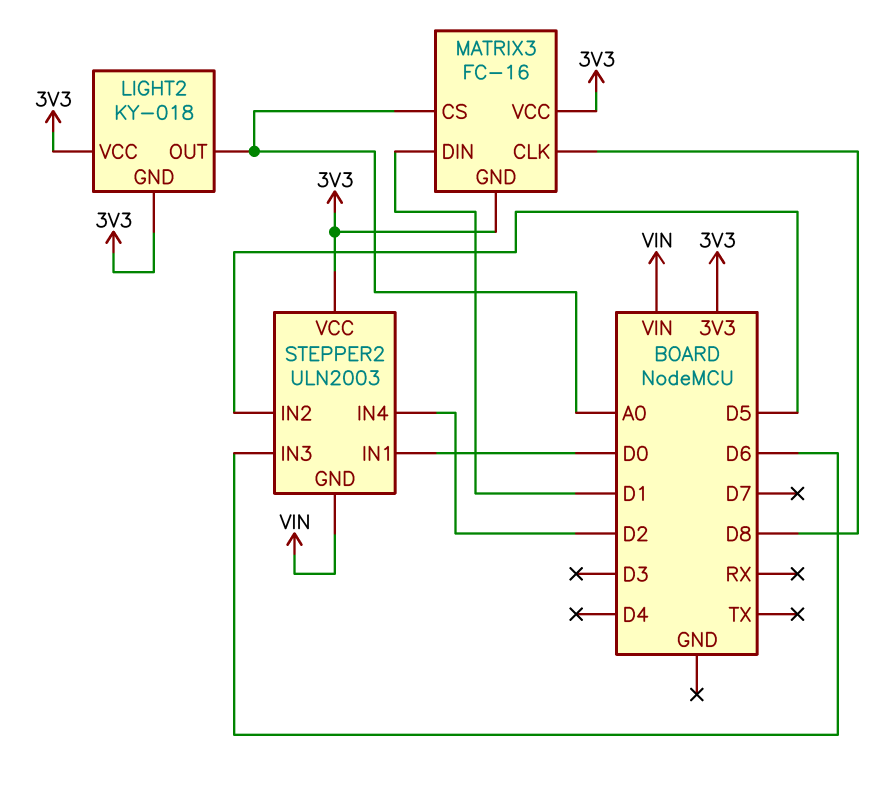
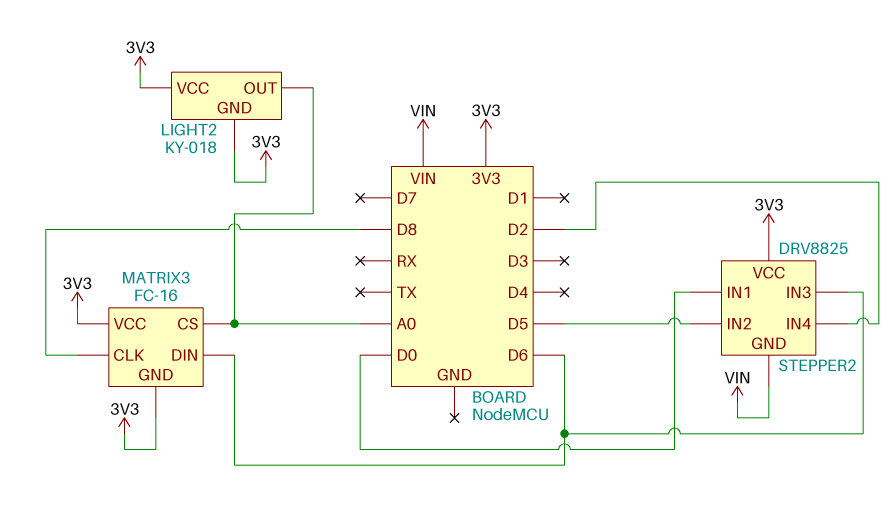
MATRIX3 pin DIN: D1 -> D6
STEPPER2: ULN2003 -> DRV8825

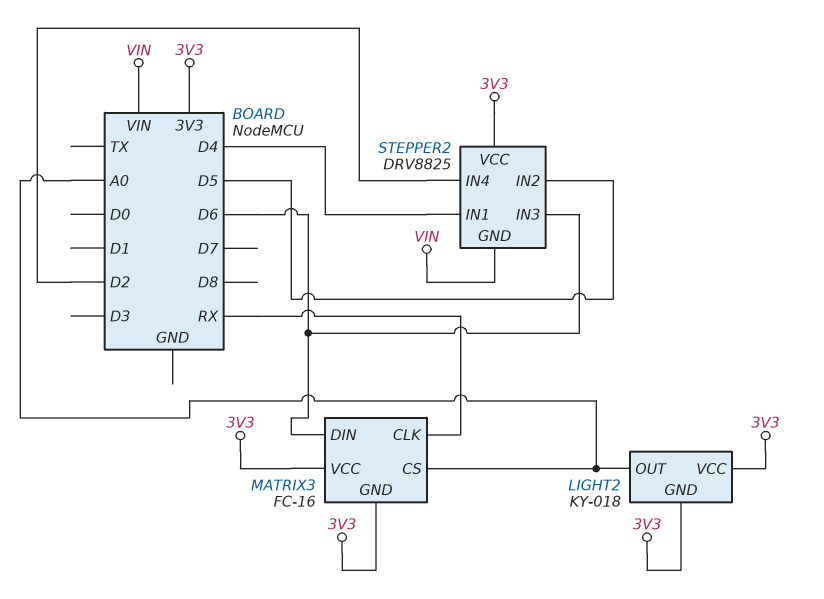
MATRIX3 pin CLK: D8 -> RX
STEPPER2 pin IN1: D0 -> D4

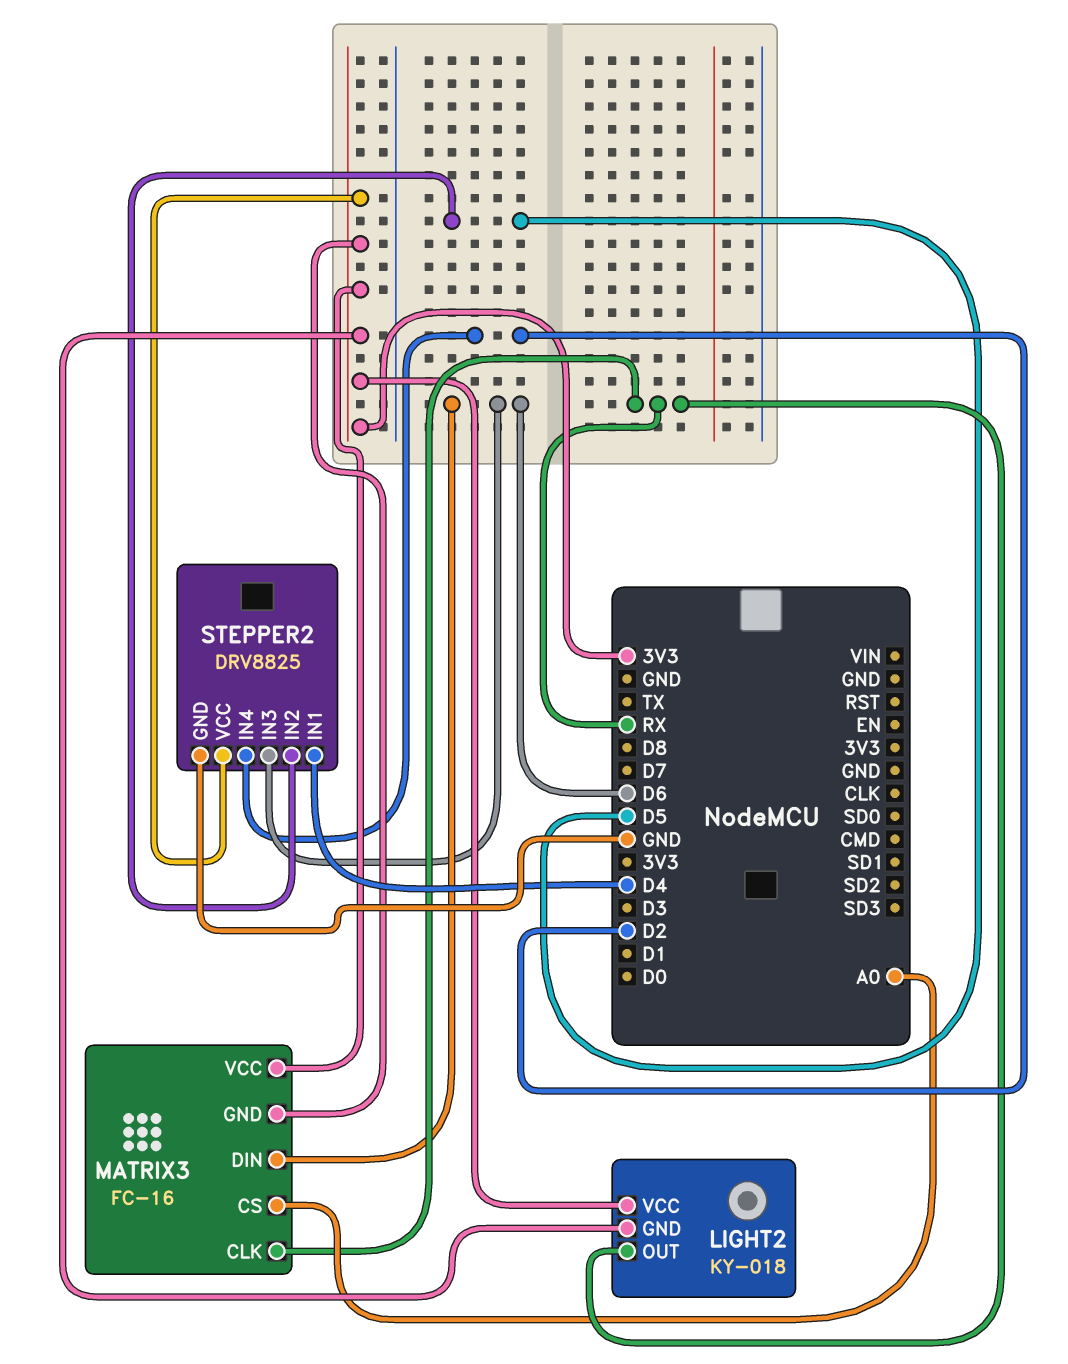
LIGHT2 pin OUT: A0 -> RX
STEPPER2 pin GND: VIN -> GND

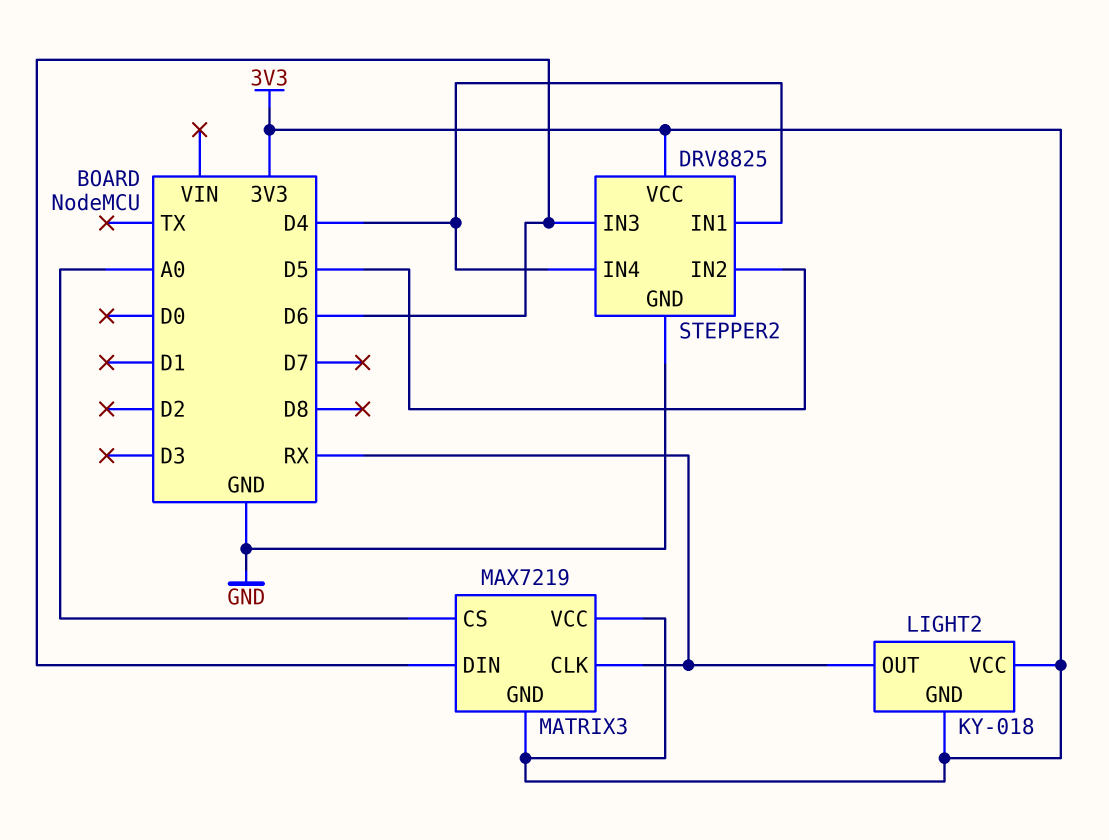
MATRIX3: FC-16 -> MAX7219
STEPPER2 pin IN4: D2 -> D4

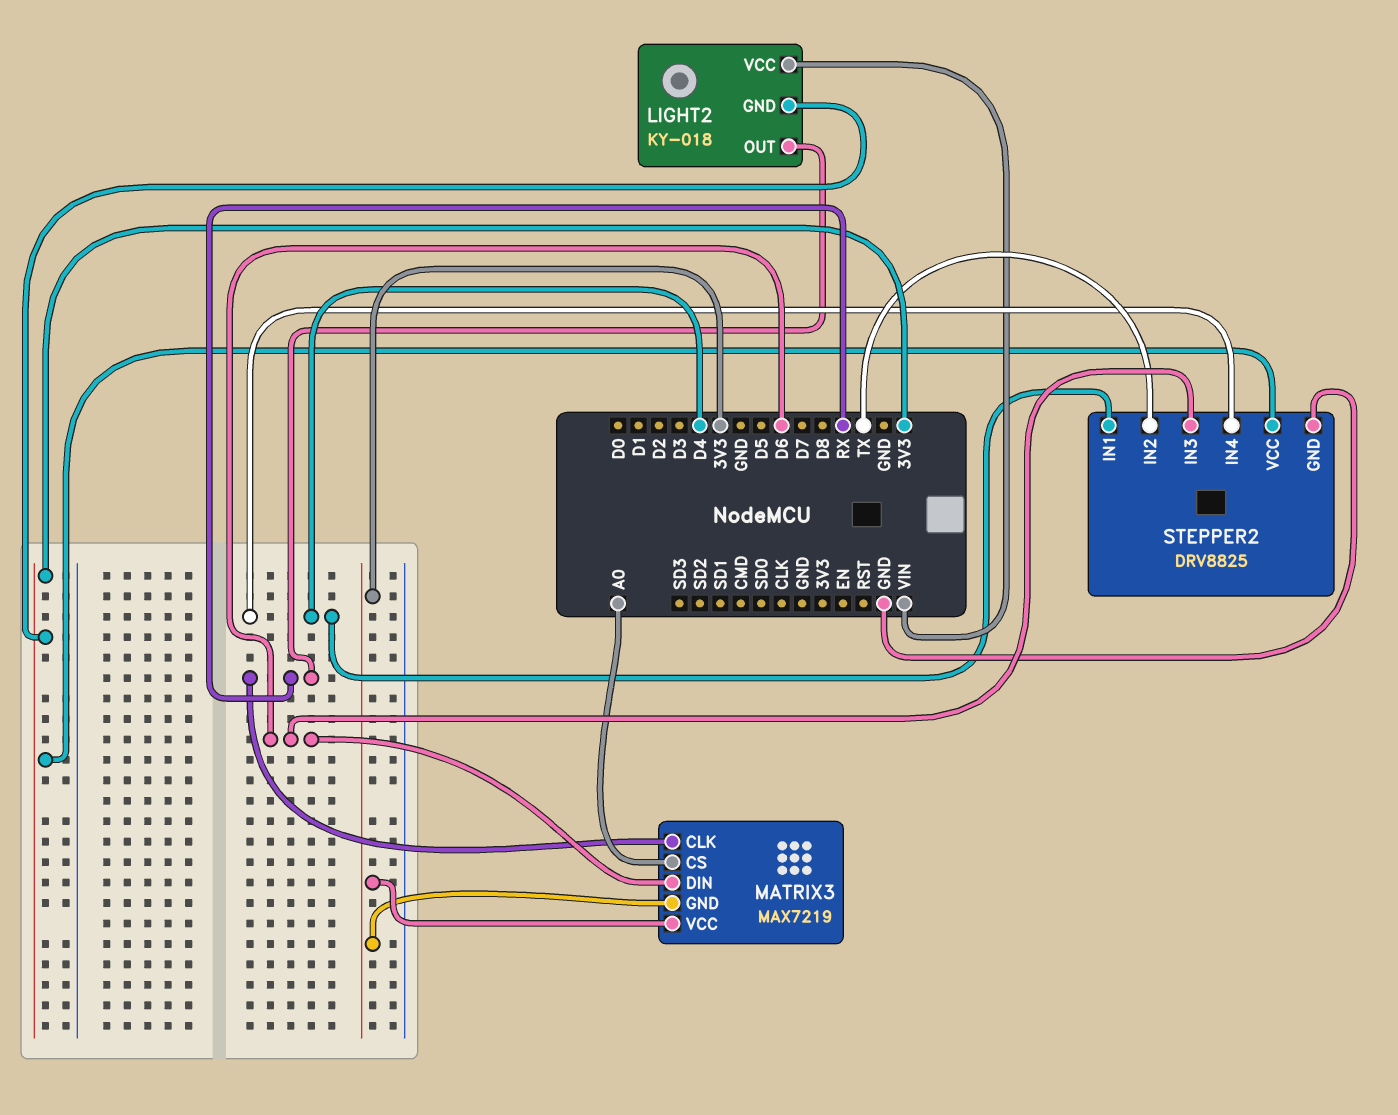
LIGHT2 pin VCC: 3V3 -> VIN
STEPPER2 pin IN2: D5 -> TX

